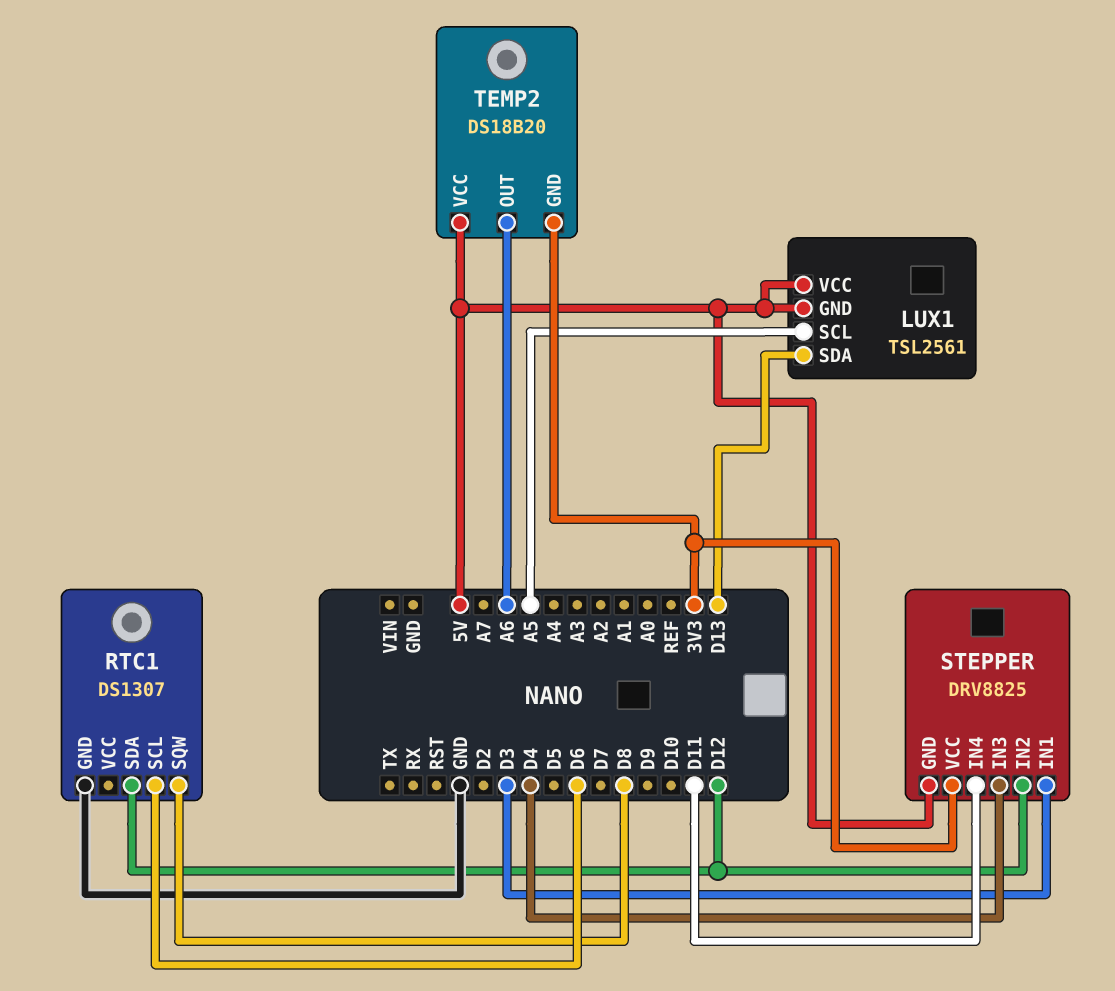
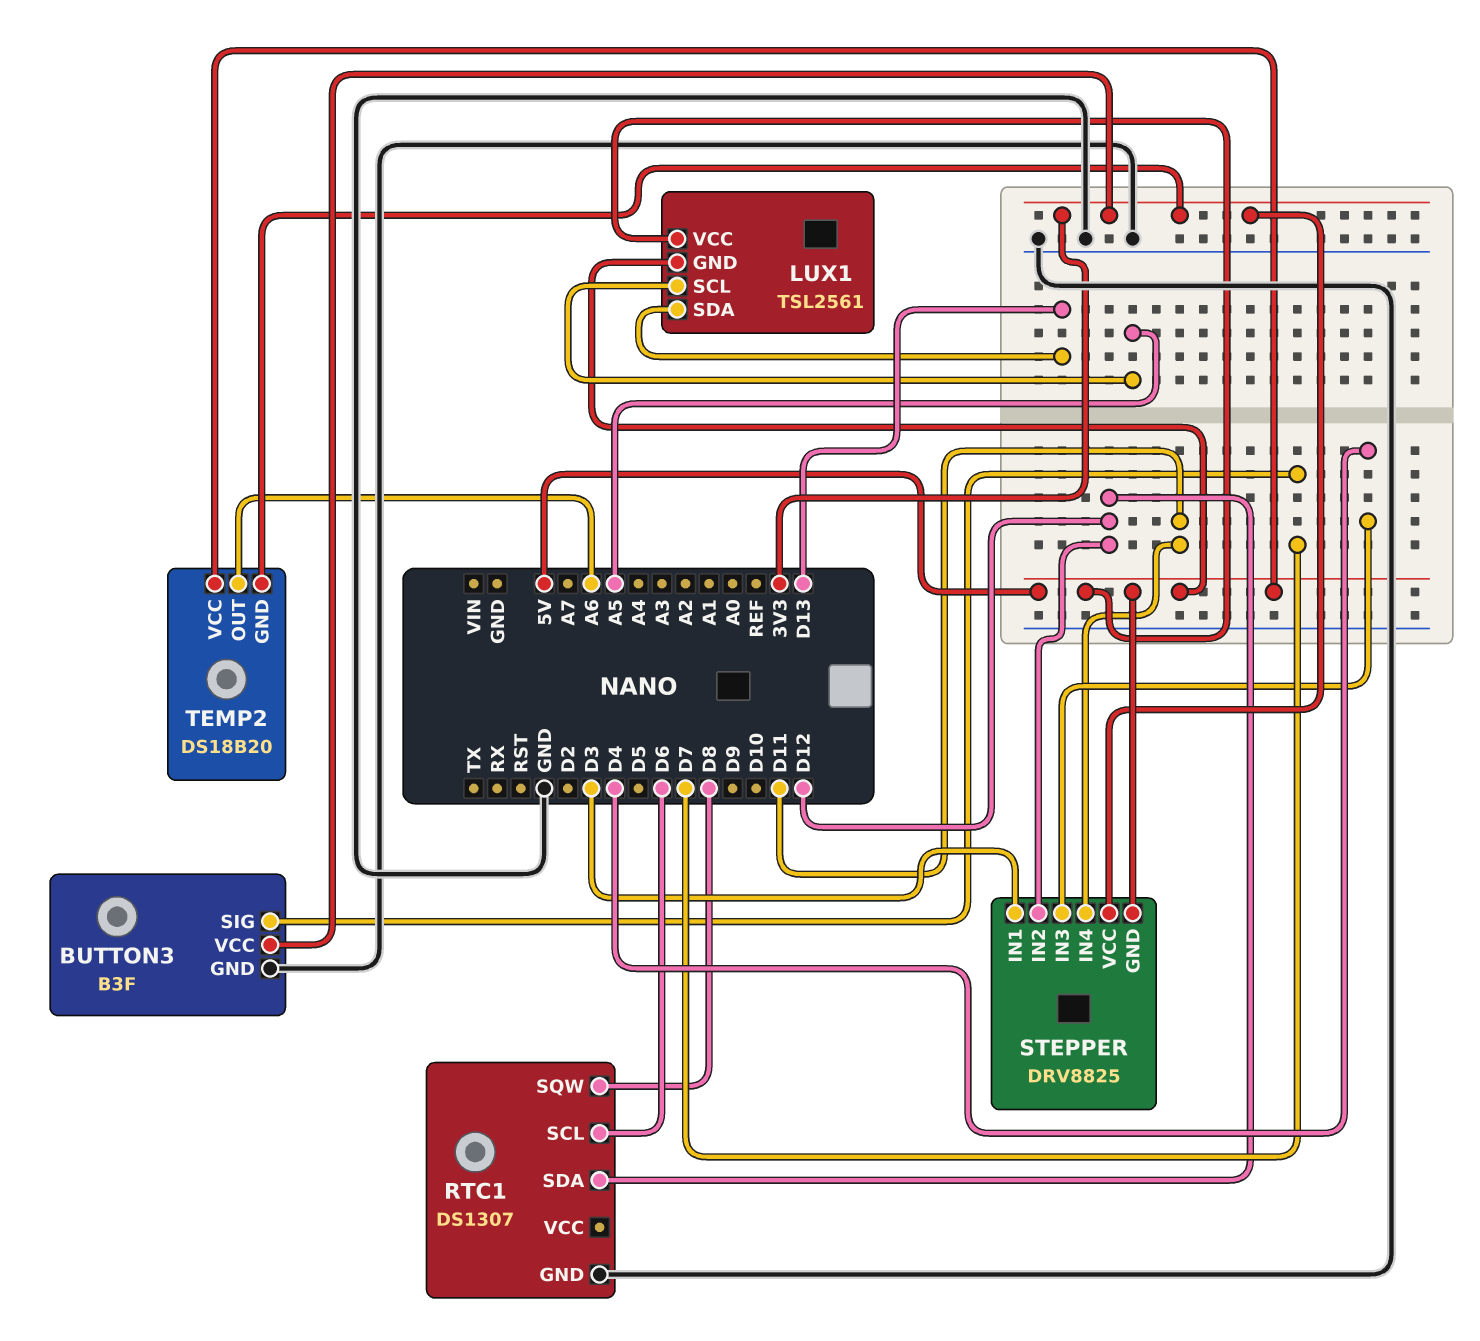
BUTTON3: none -> B3F
BUTTON3 pin GND: none -> GND
BUTTON3 pin SIG: none -> D7
BUTTON3 pin VCC: none -> 3V3

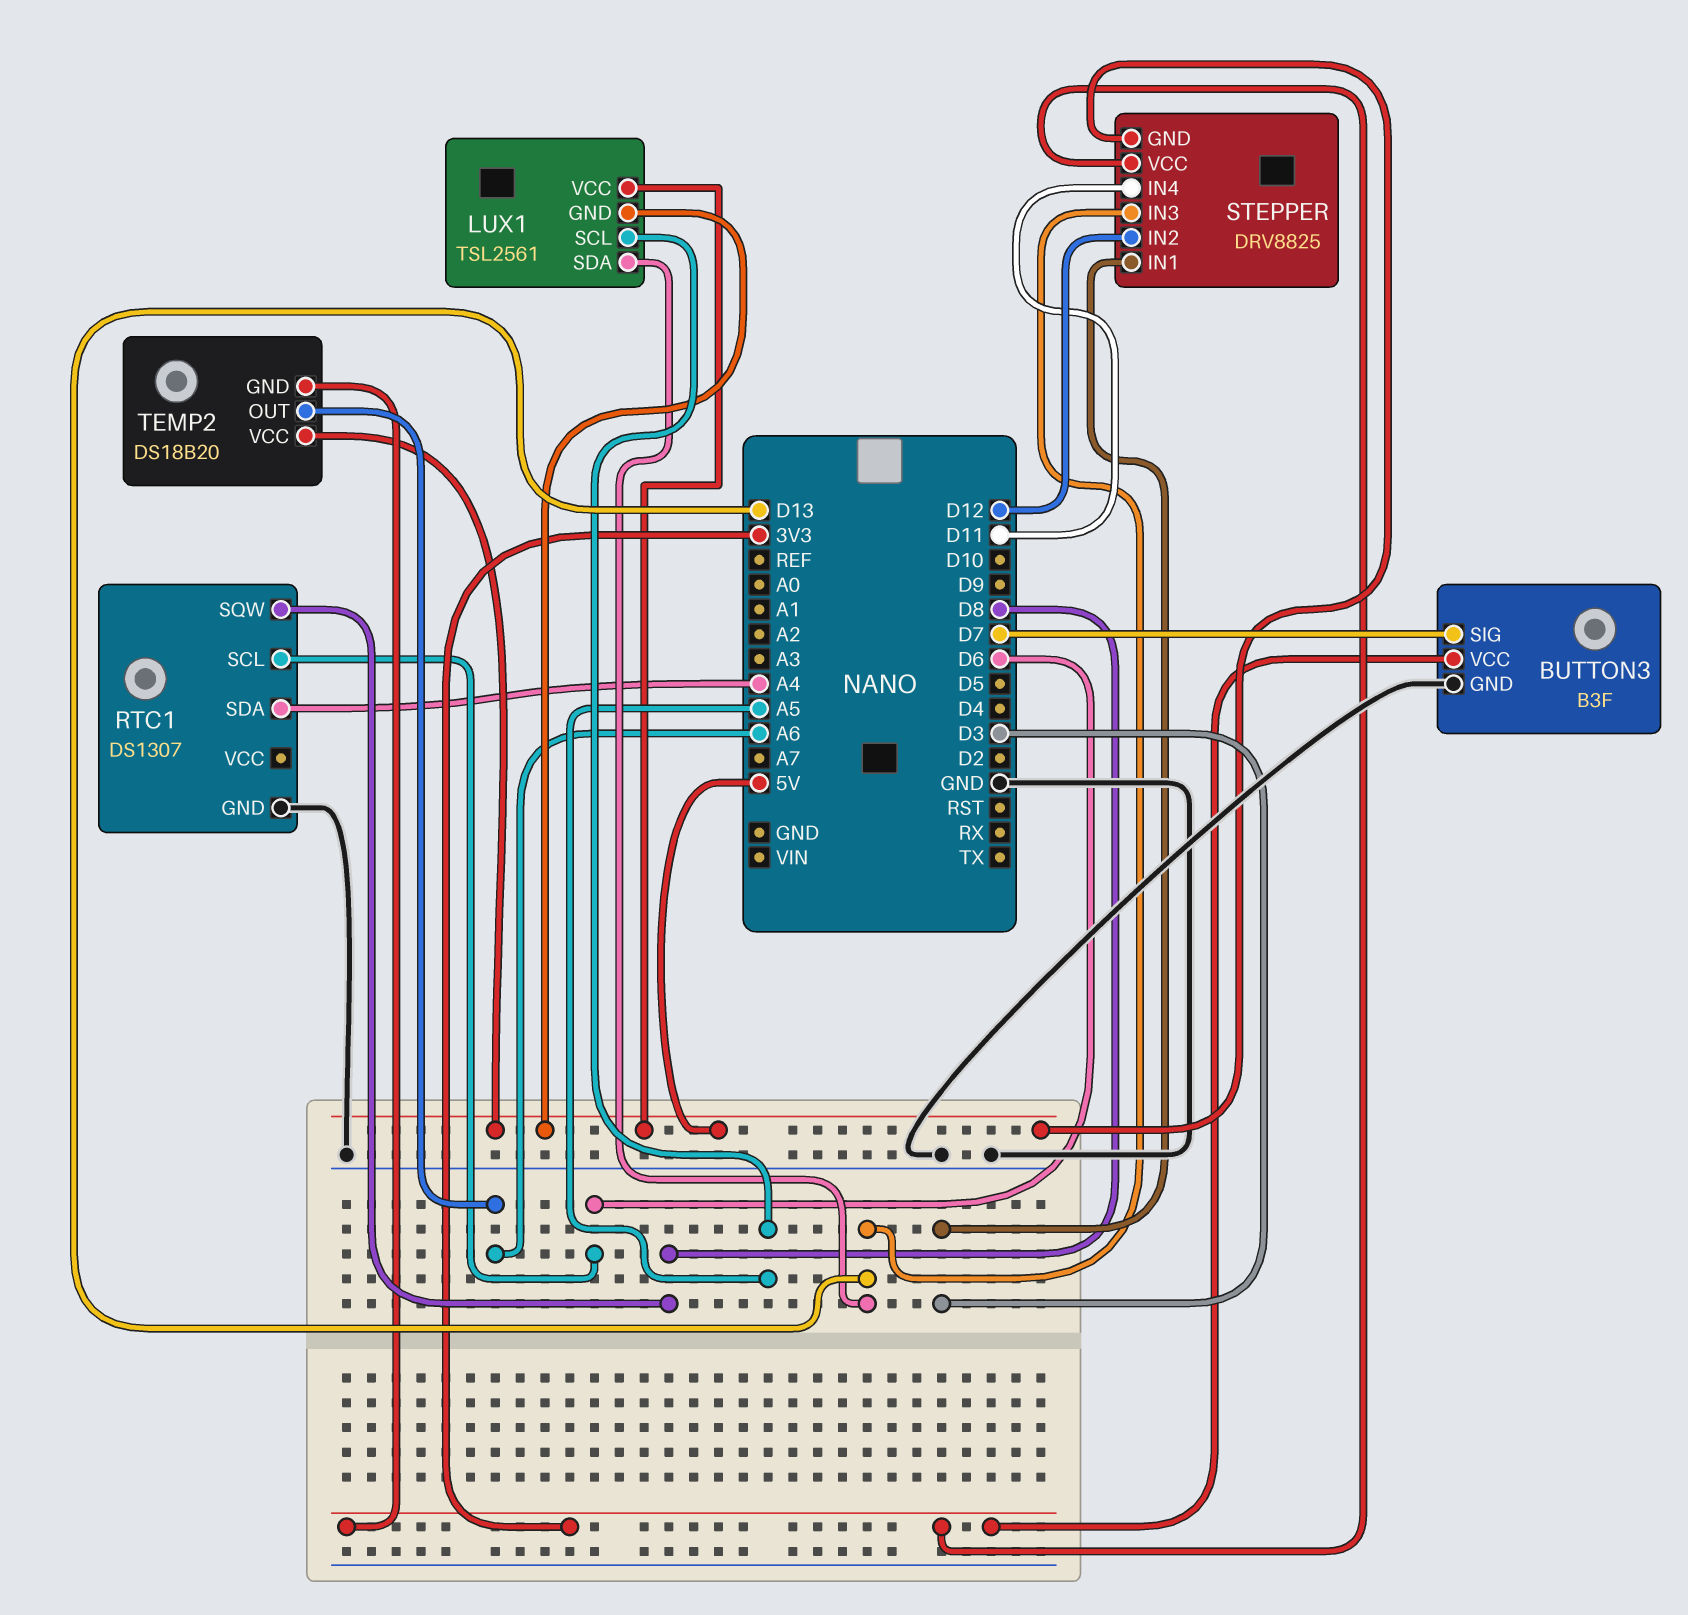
RTC1 pin SDA: D12 -> A4
STEPPER pin IN3: D4 -> D13

